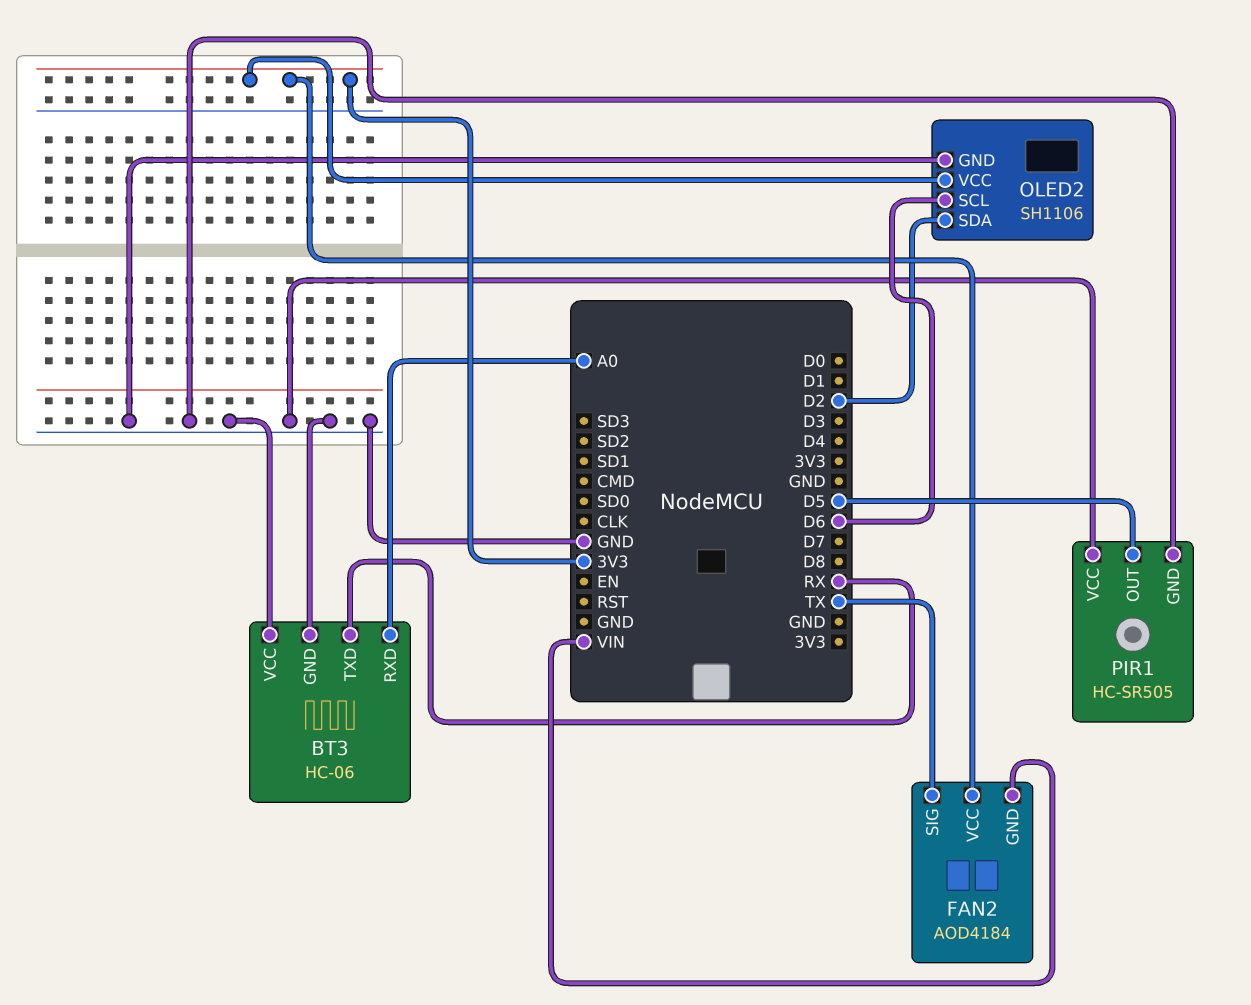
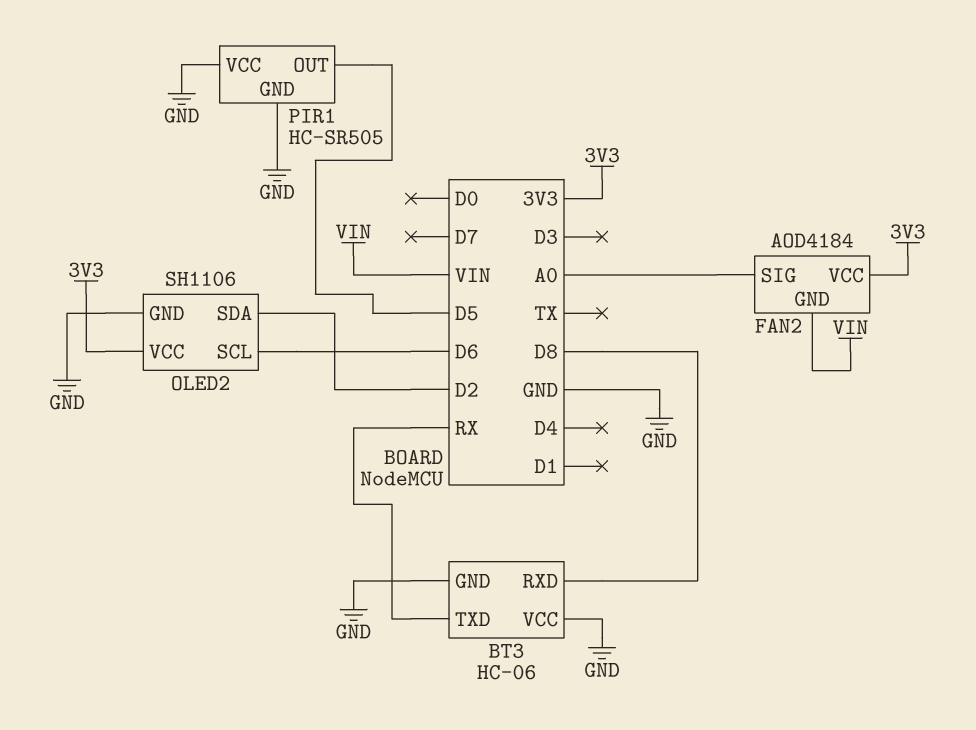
BT3 pin RXD: A0 -> D8
FAN2 pin SIG: TX -> A0

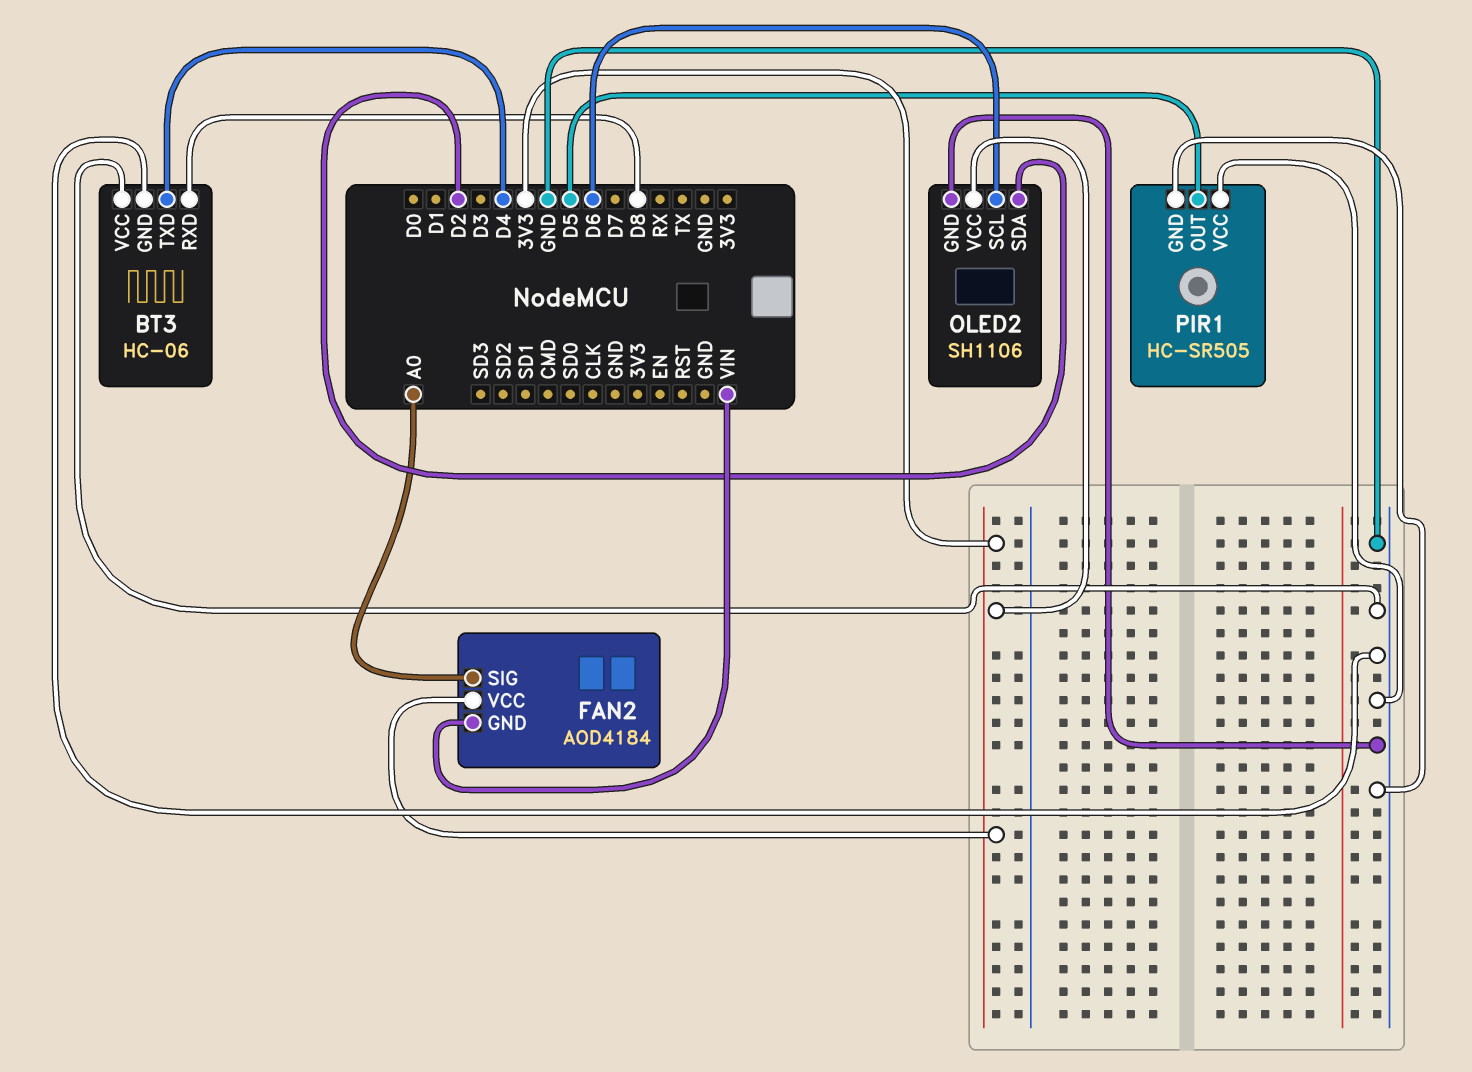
BT3 pin TXD: RX -> D4

